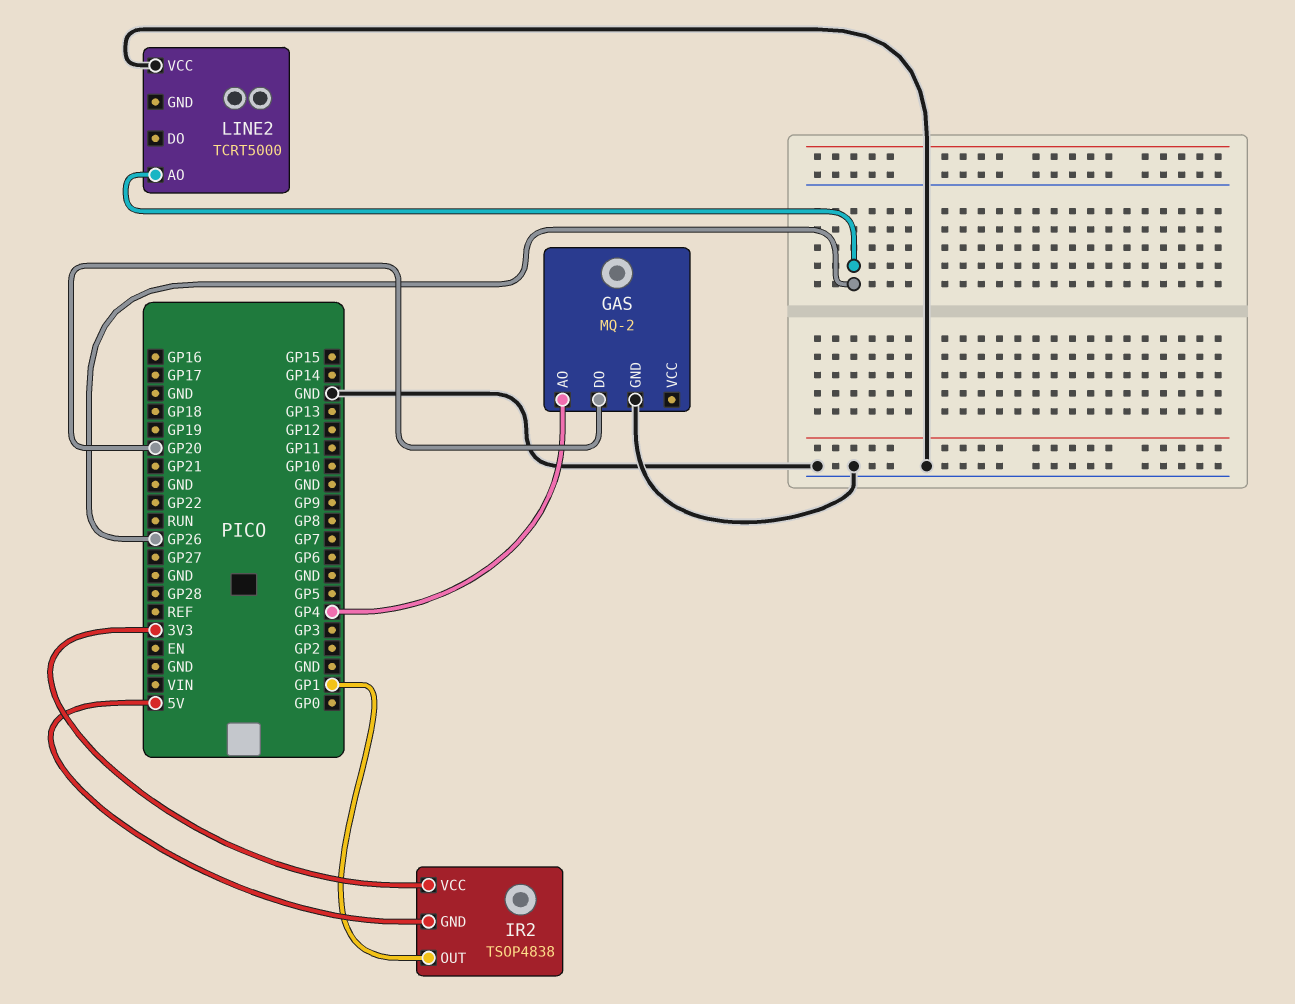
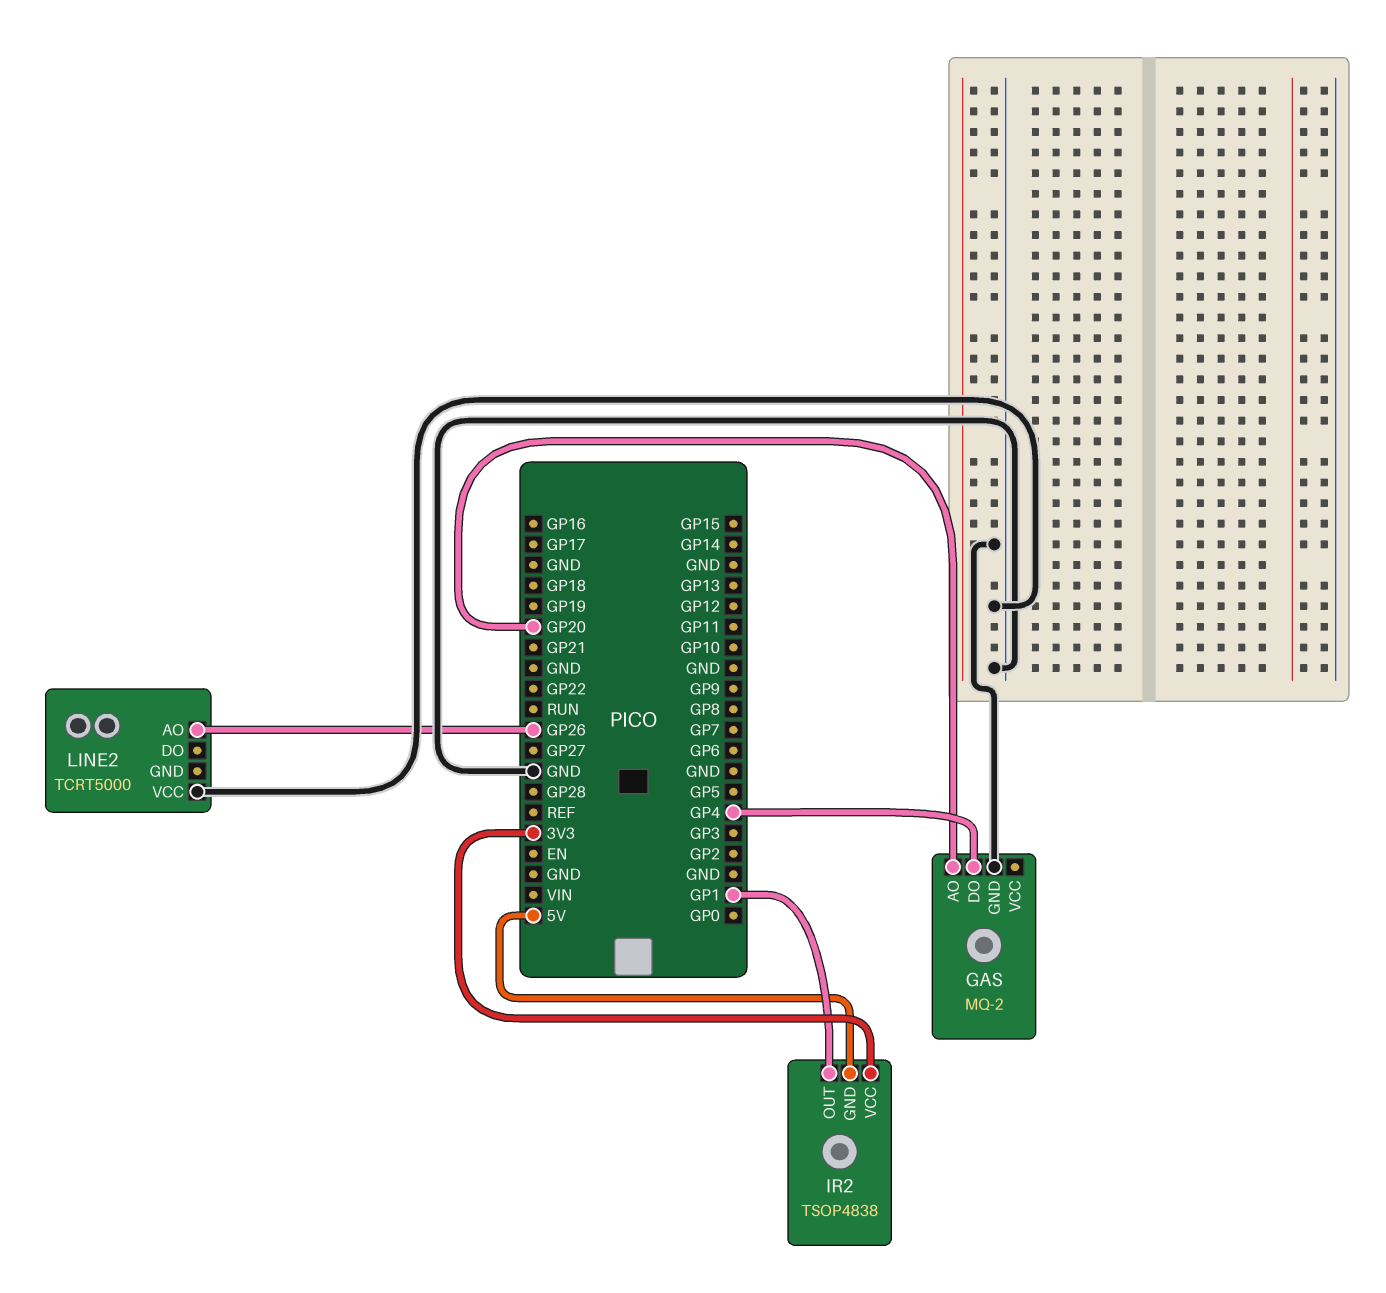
GAS pin AO: GP4 -> GP20
GAS pin DO: GP20 -> GP4

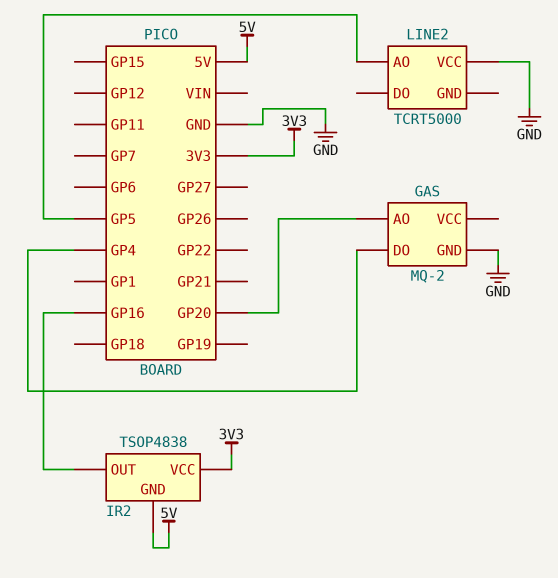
IR2 pin OUT: GP1 -> GP16
LINE2 pin AO: GP26 -> GP5

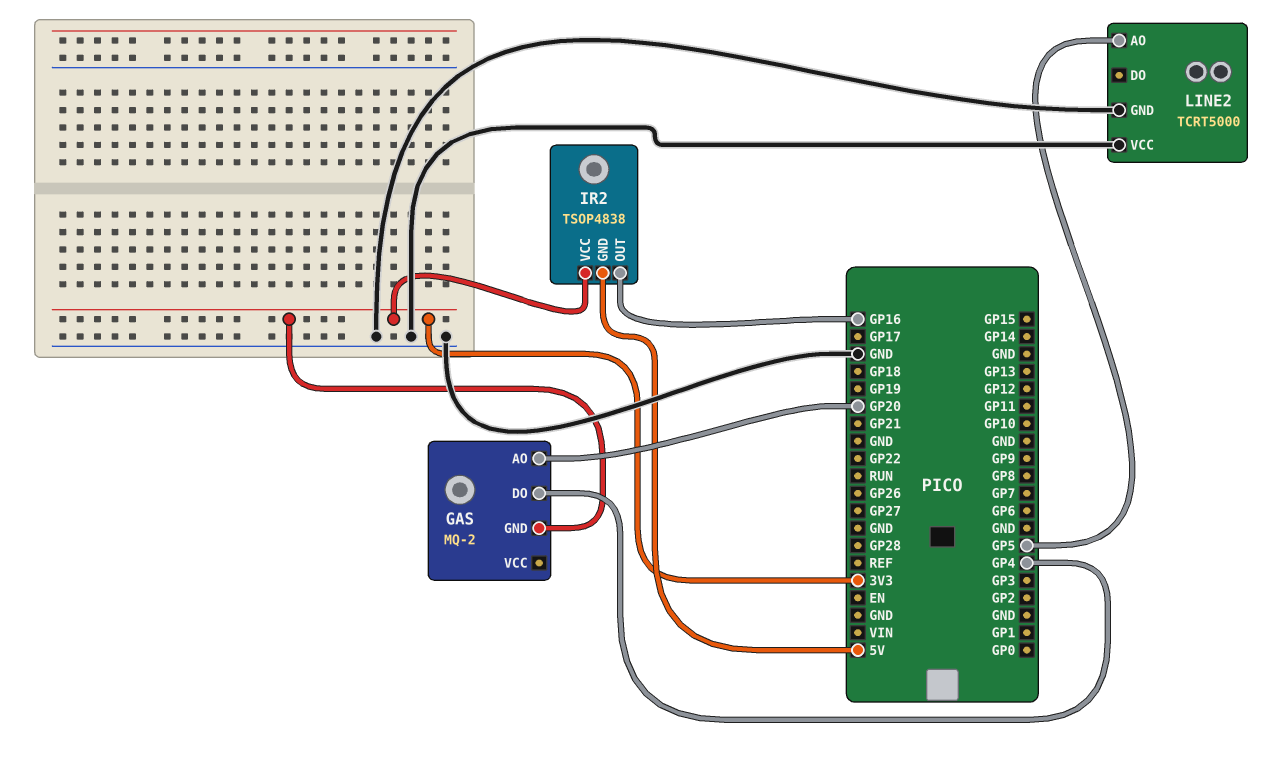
GAS pin GND: GND -> 3V3
LINE2 pin GND: none -> GND

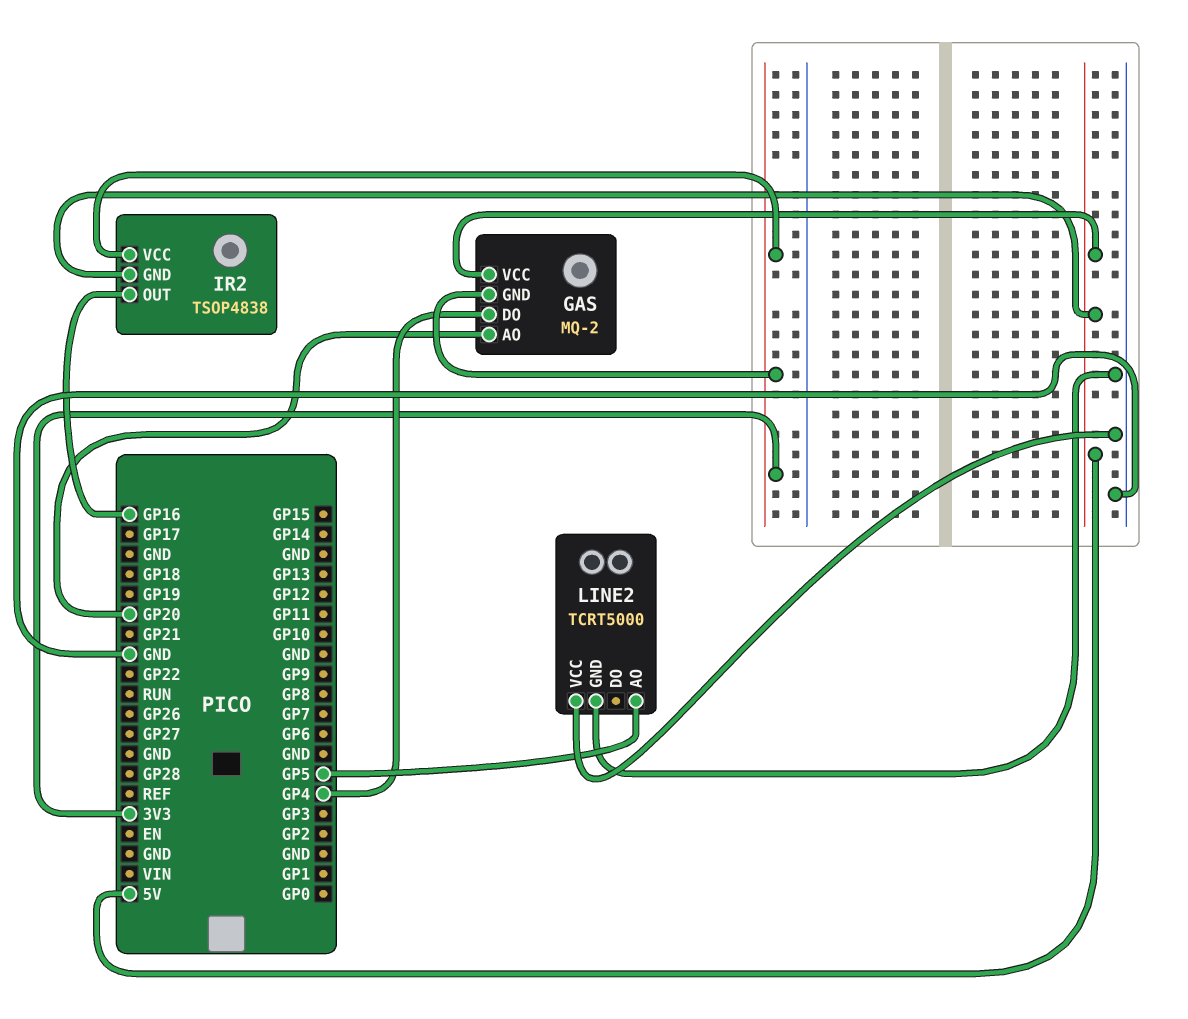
GAS pin VCC: none -> 5V

